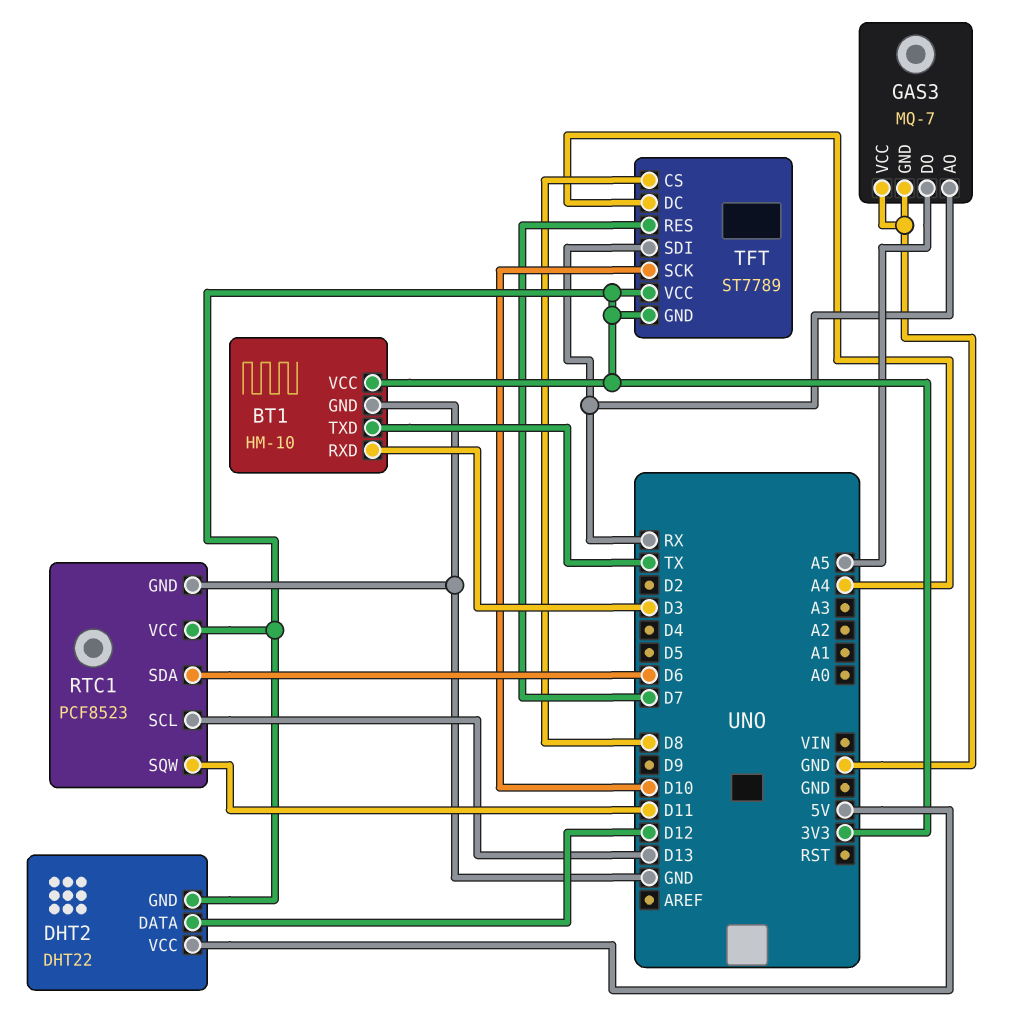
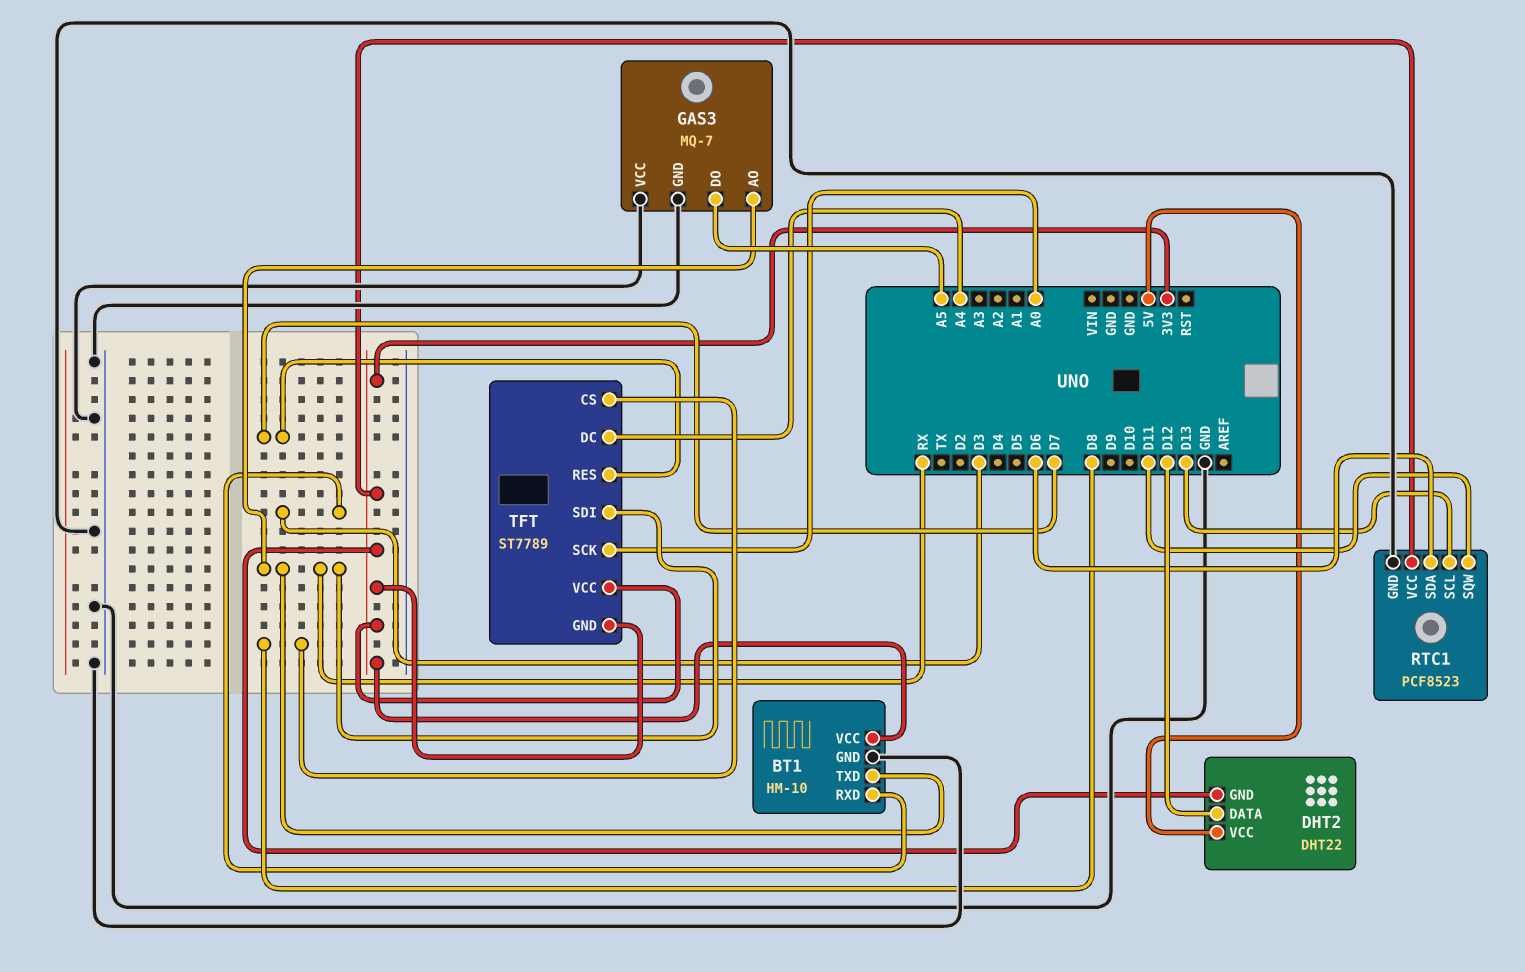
BT1 pin TXD: TX -> RX
TFT pin SCK: D10 -> A0

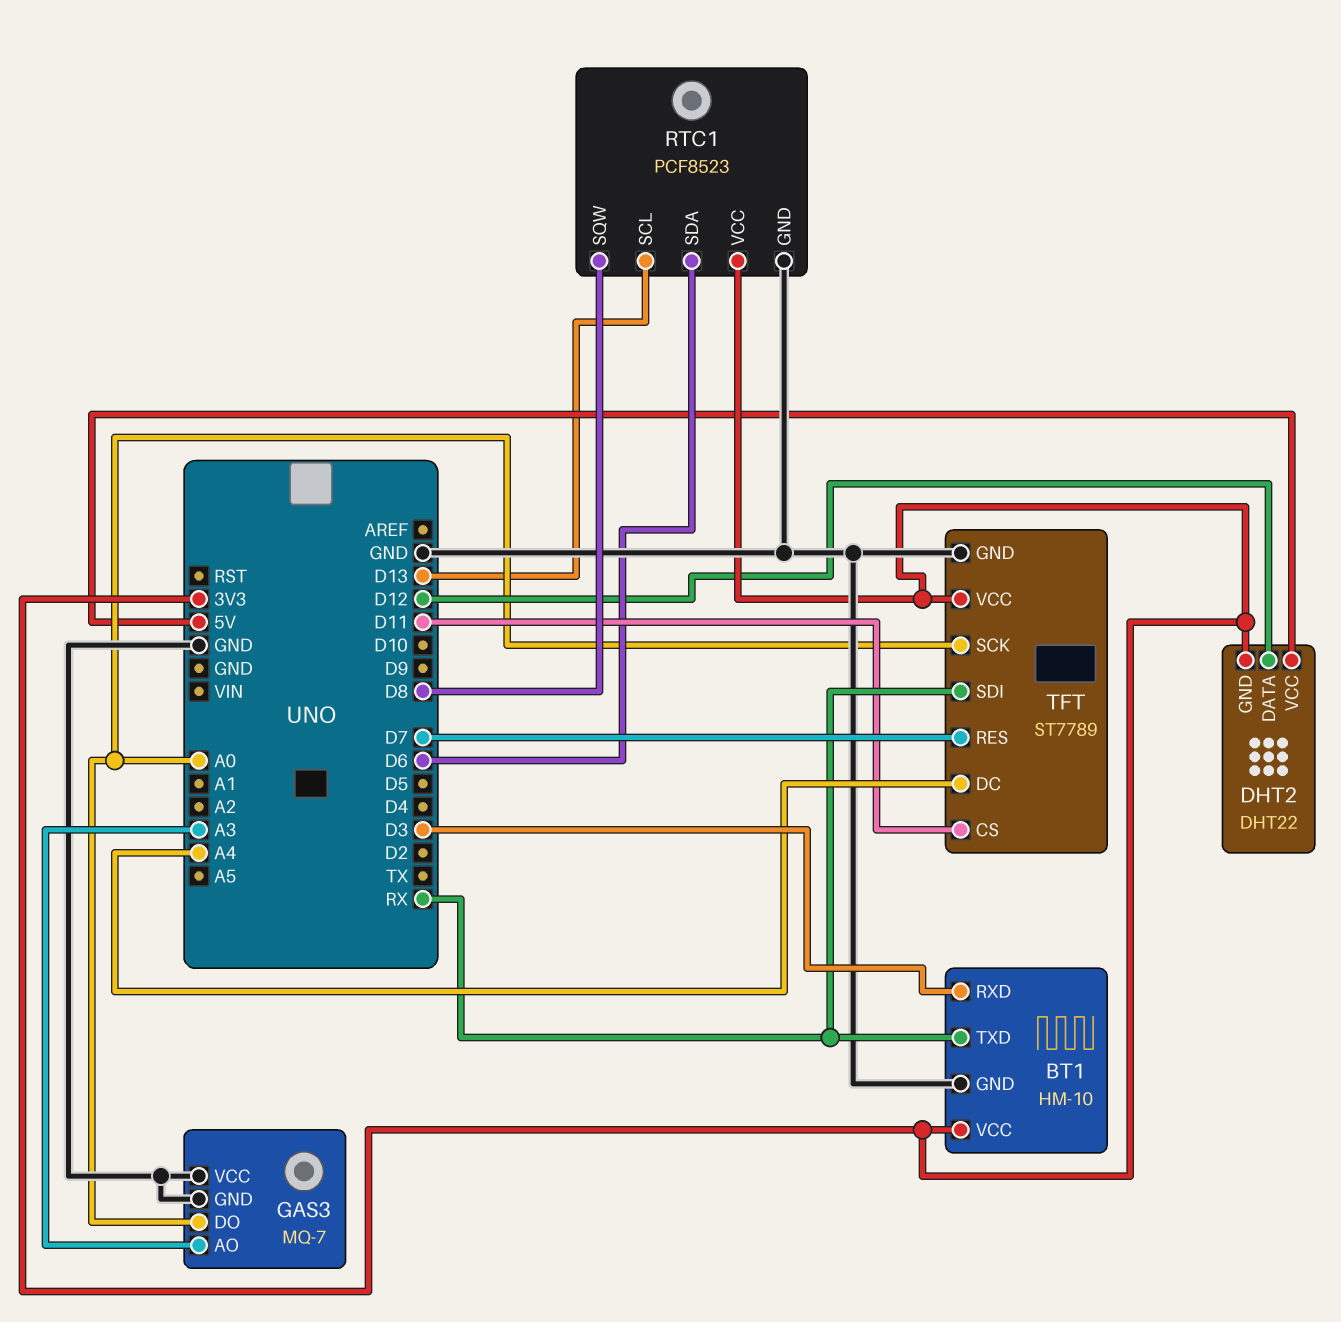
GAS3 pin AO: RX -> A3
GAS3 pin DO: A5 -> A0
RTC1 pin SQW: D11 -> D8
TFT pin CS: D8 -> D11
TFT pin GND: 3V3 -> GND

